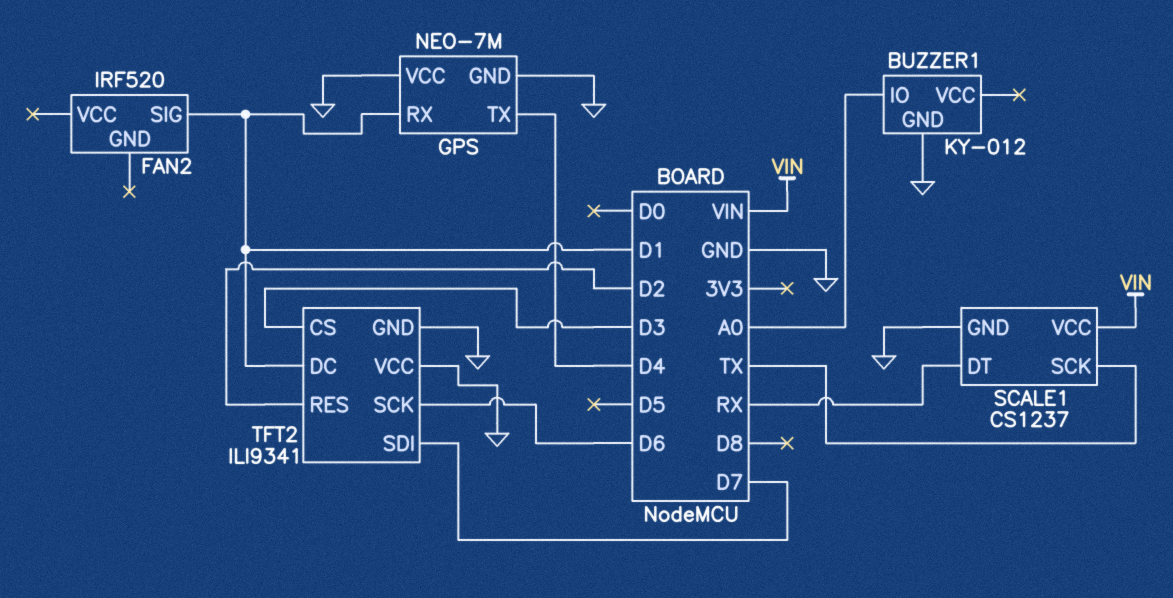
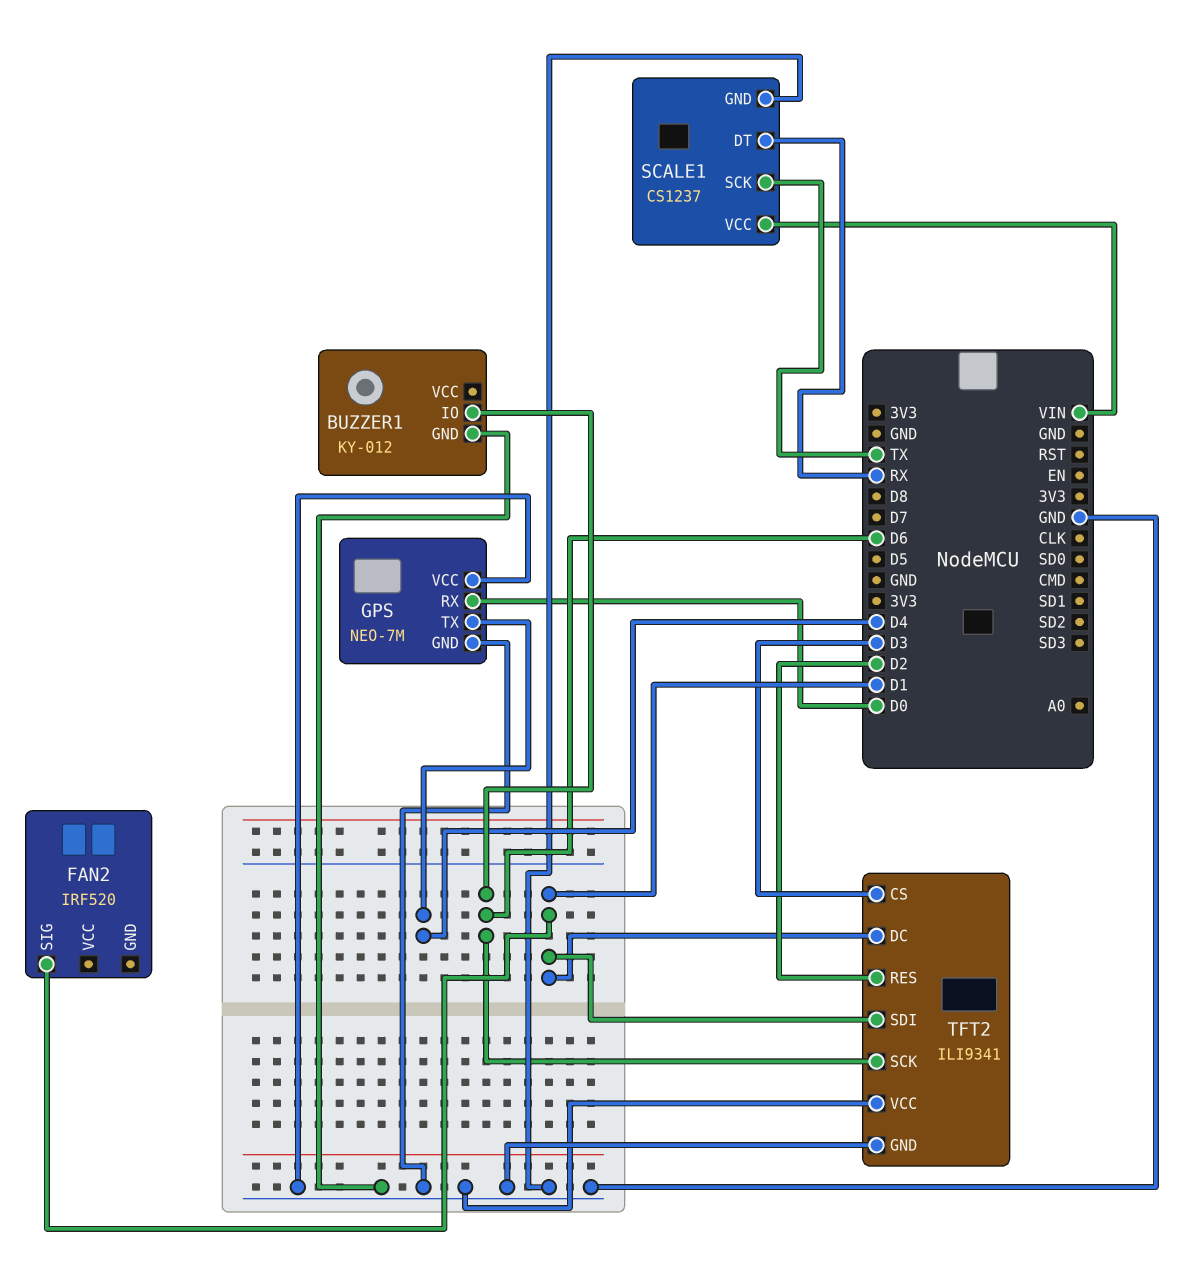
BUZZER1 pin IO: A0 -> D6
GPS pin RX: D1 -> D0
TFT2 pin SDI: D7 -> D1

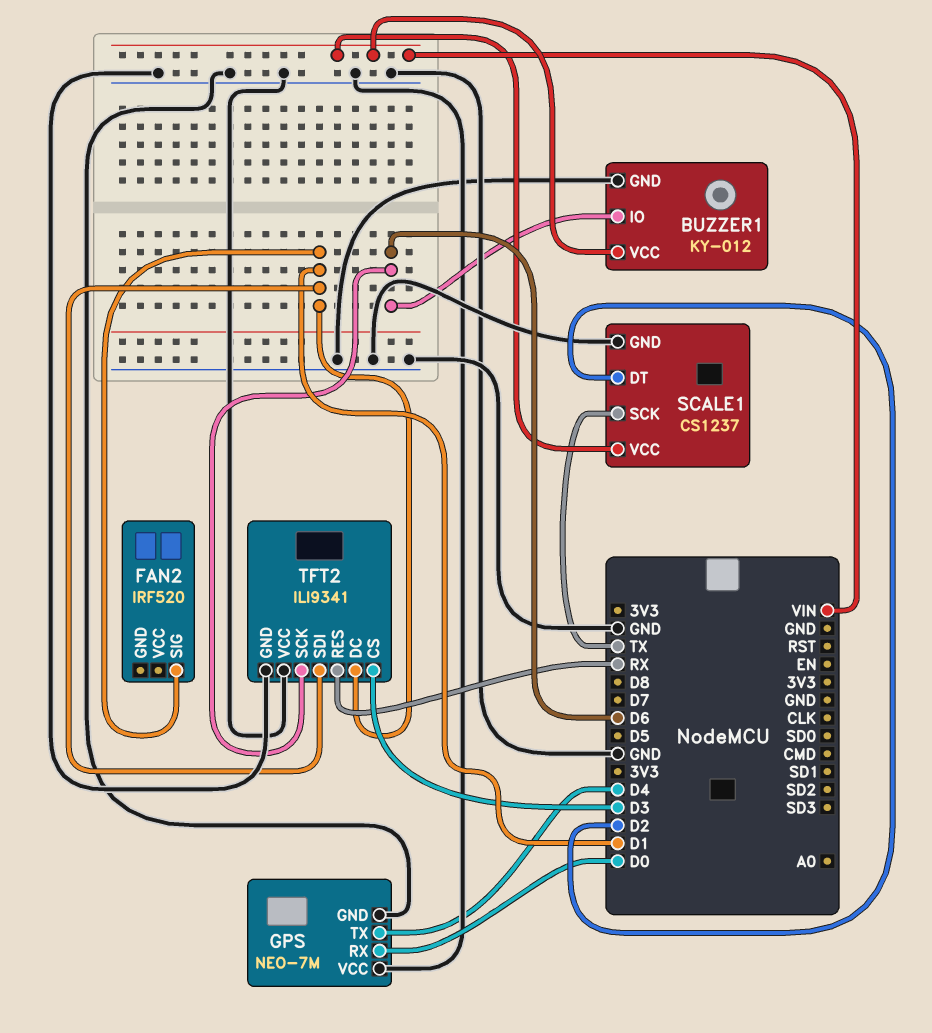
BUZZER1 pin VCC: none -> VIN
SCALE1 pin DT: RX -> D2
TFT2 pin RES: D2 -> RX

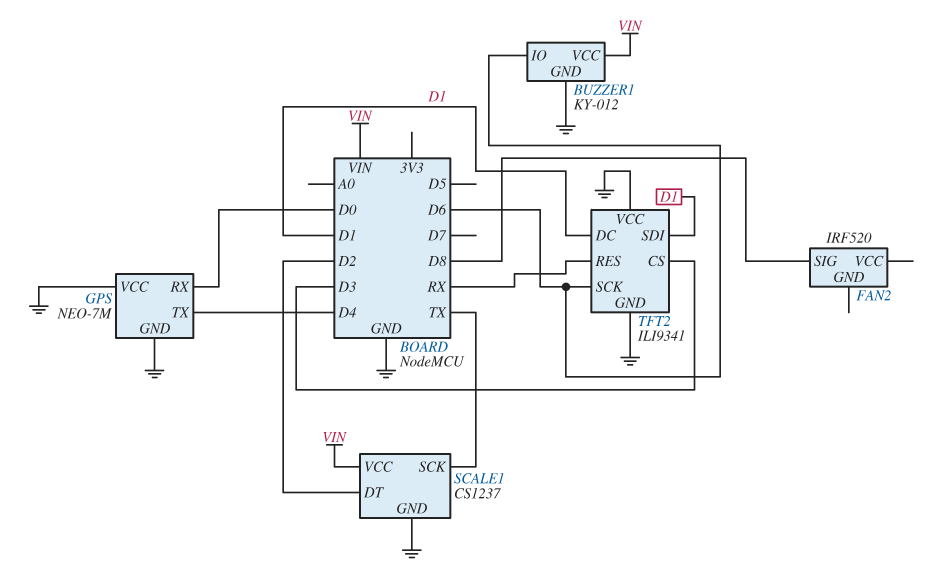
FAN2 pin SIG: D1 -> D8

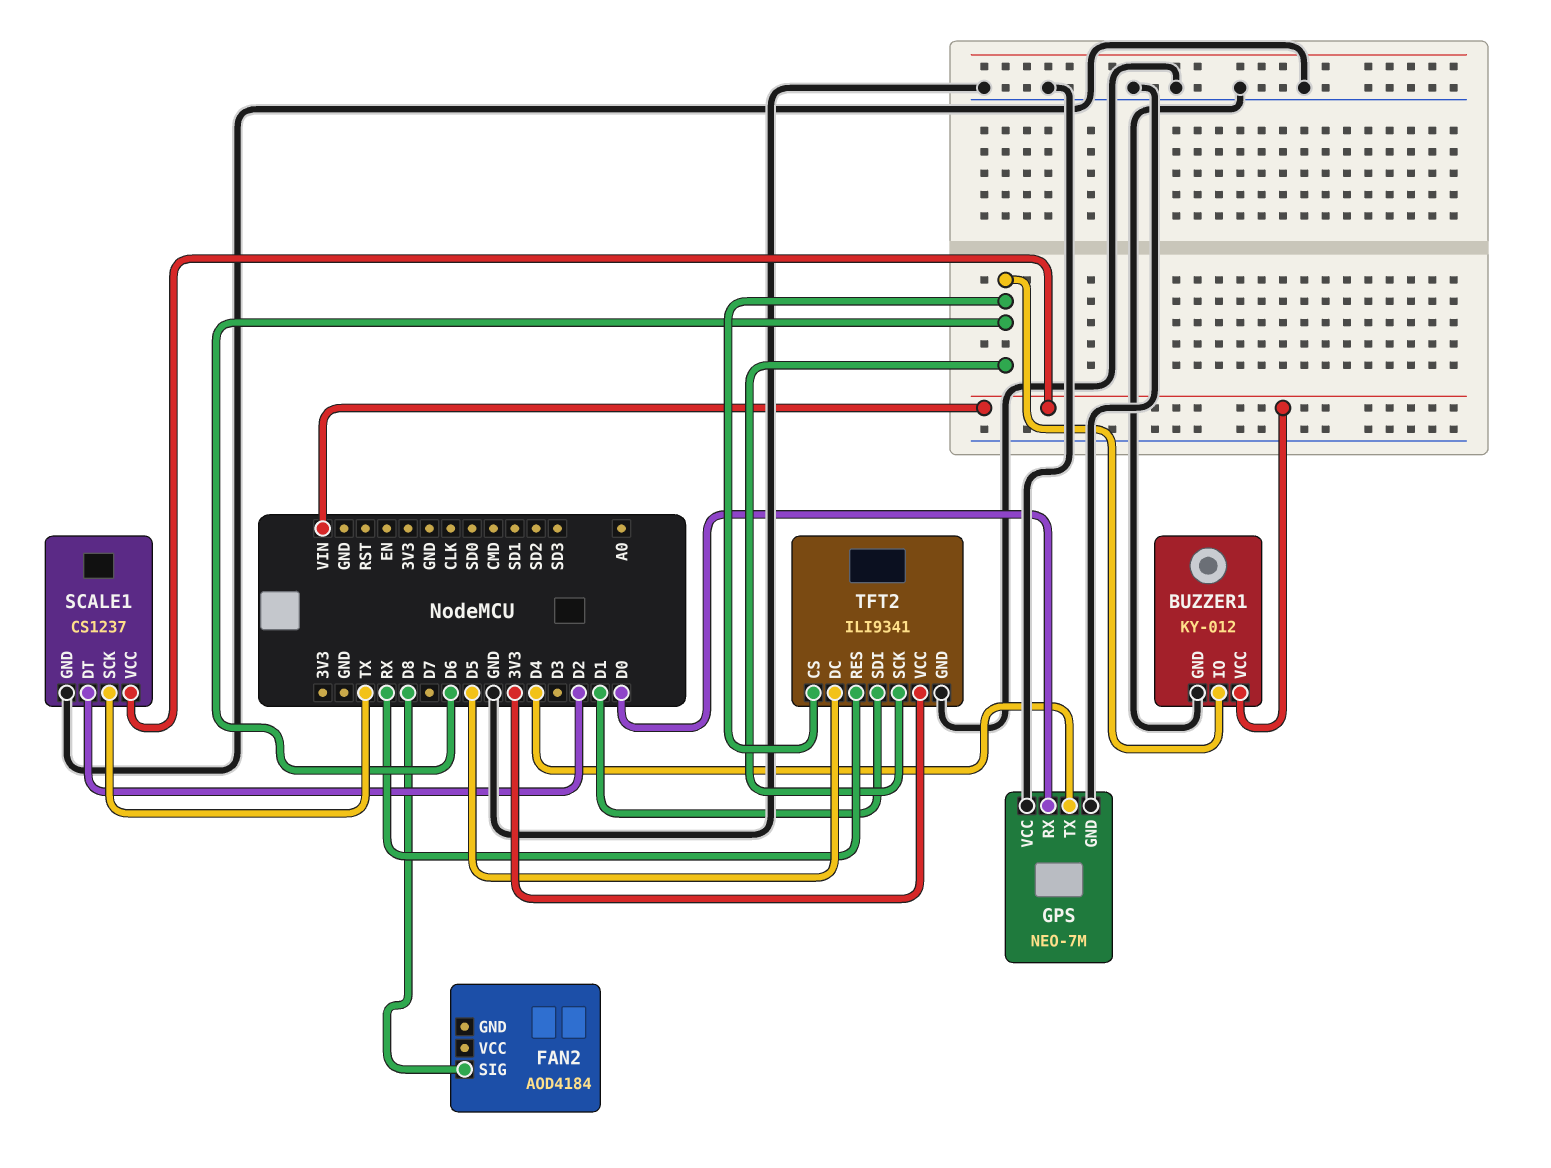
FAN2: IRF520 -> AOD4184
TFT2 pin CS: D3 -> D6
TFT2 pin DC: D1 -> D5
TFT2 pin VCC: GND -> 3V3

